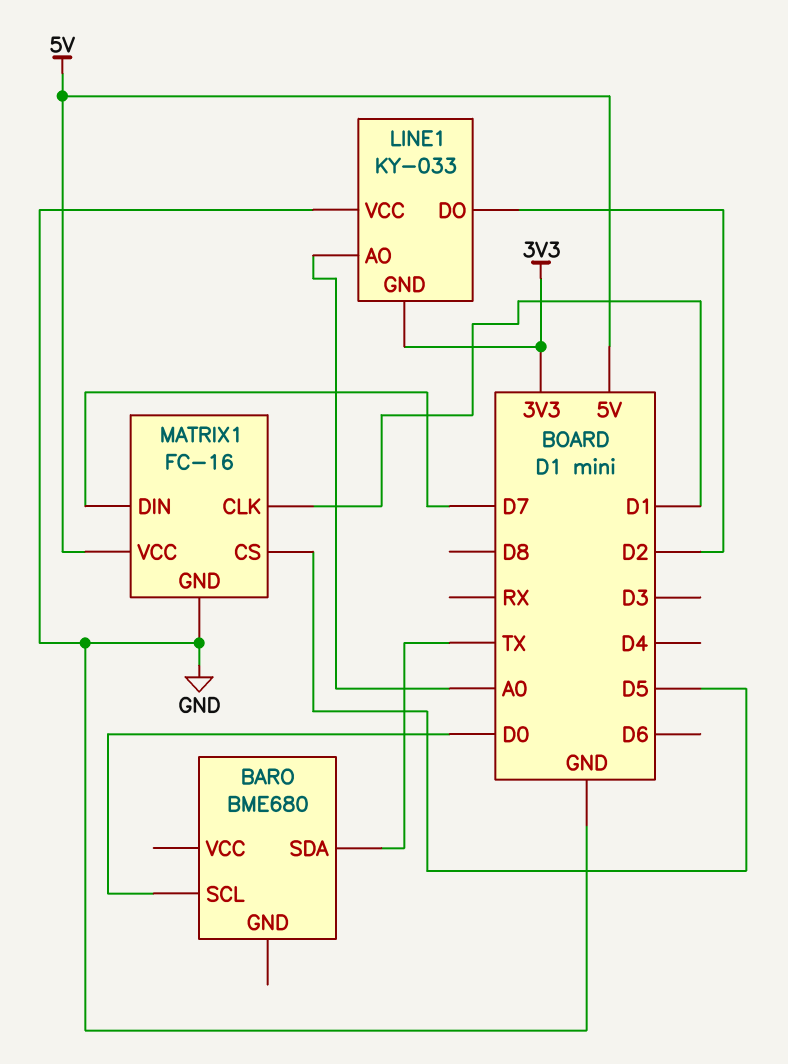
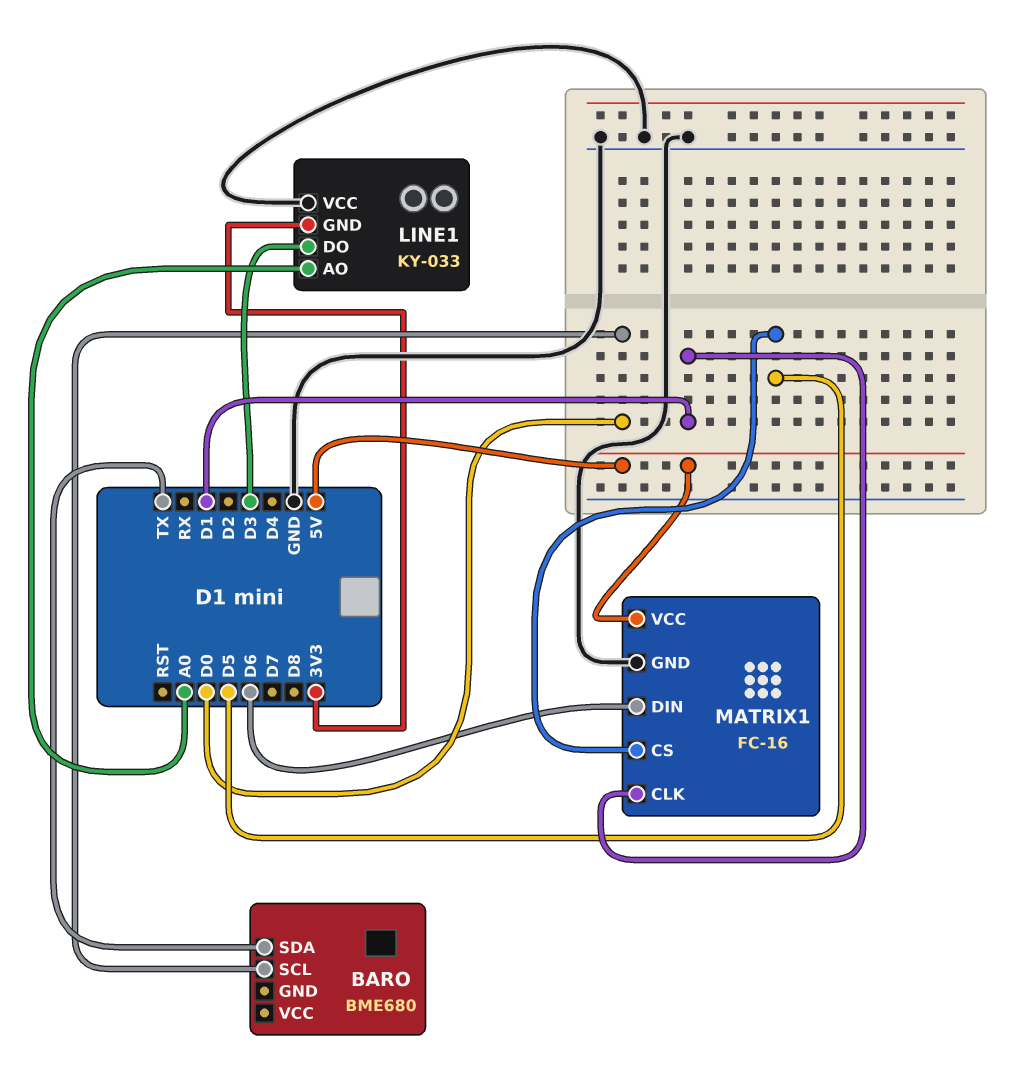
LINE1 pin DO: D2 -> D3
MATRIX1 pin DIN: D7 -> D6

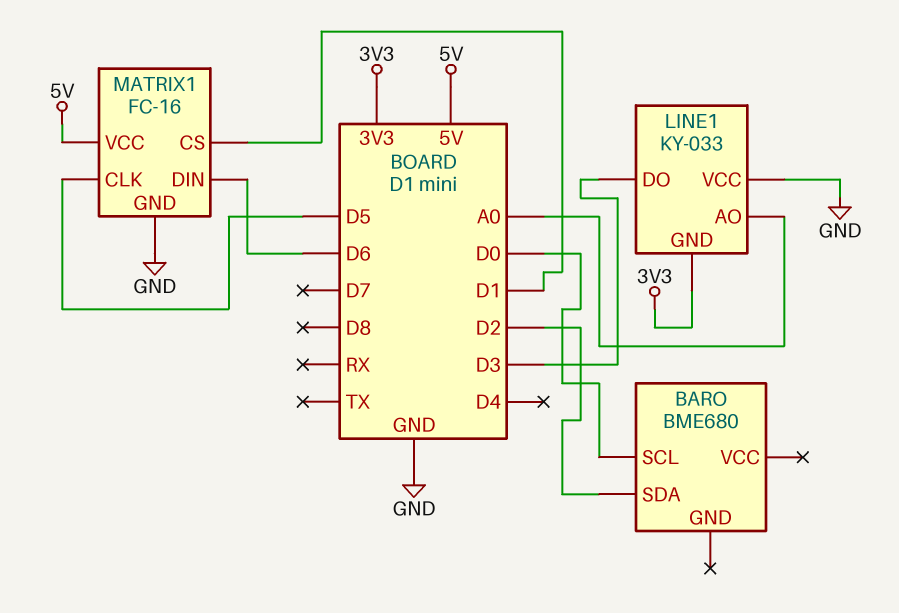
BARO pin SDA: TX -> D2
MATRIX1 pin CLK: D1 -> D5
MATRIX1 pin CS: D5 -> D1

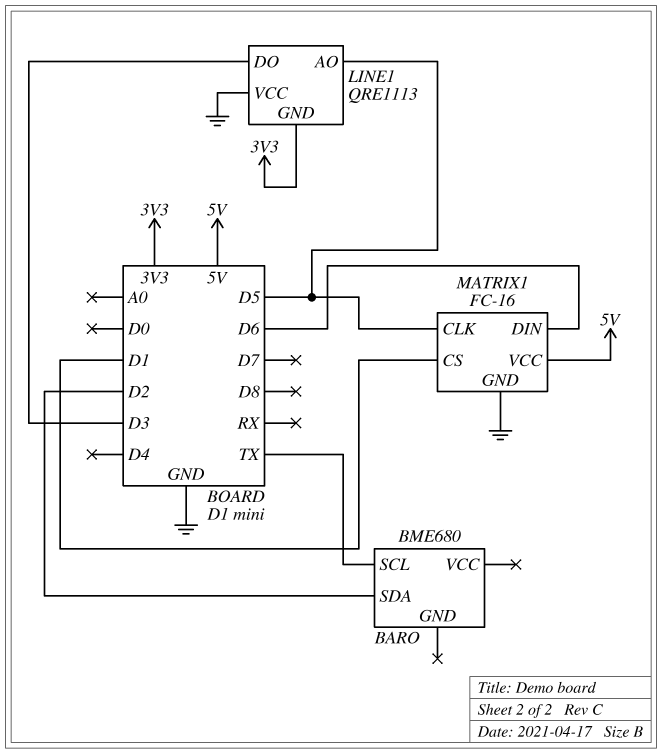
BARO pin SCL: D0 -> TX
LINE1: KY-033 -> QRE1113
LINE1 pin AO: A0 -> D5

